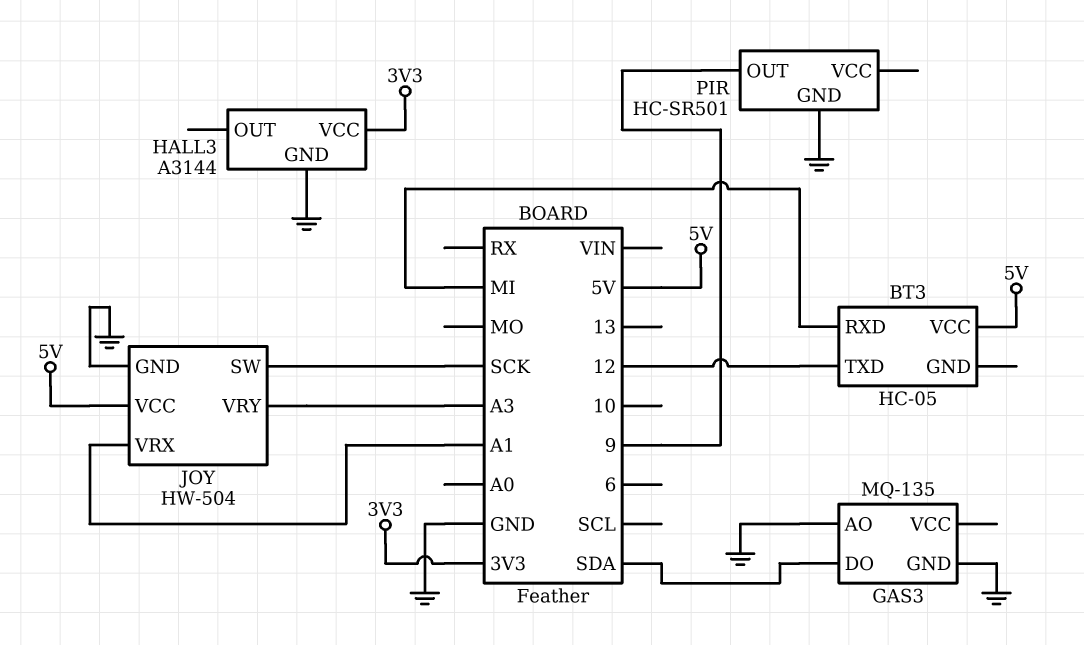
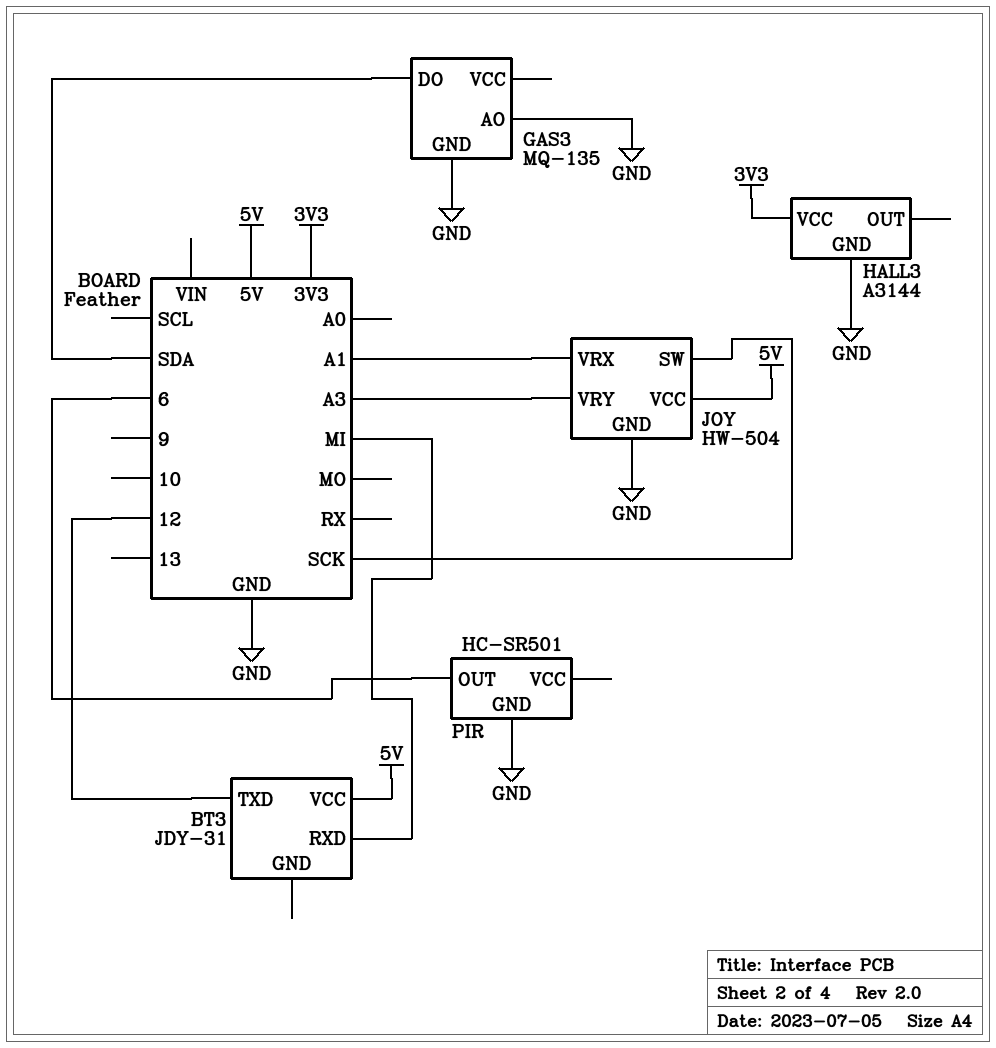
BT3: HC-05 -> JDY-31
PIR pin OUT: 9 -> 6

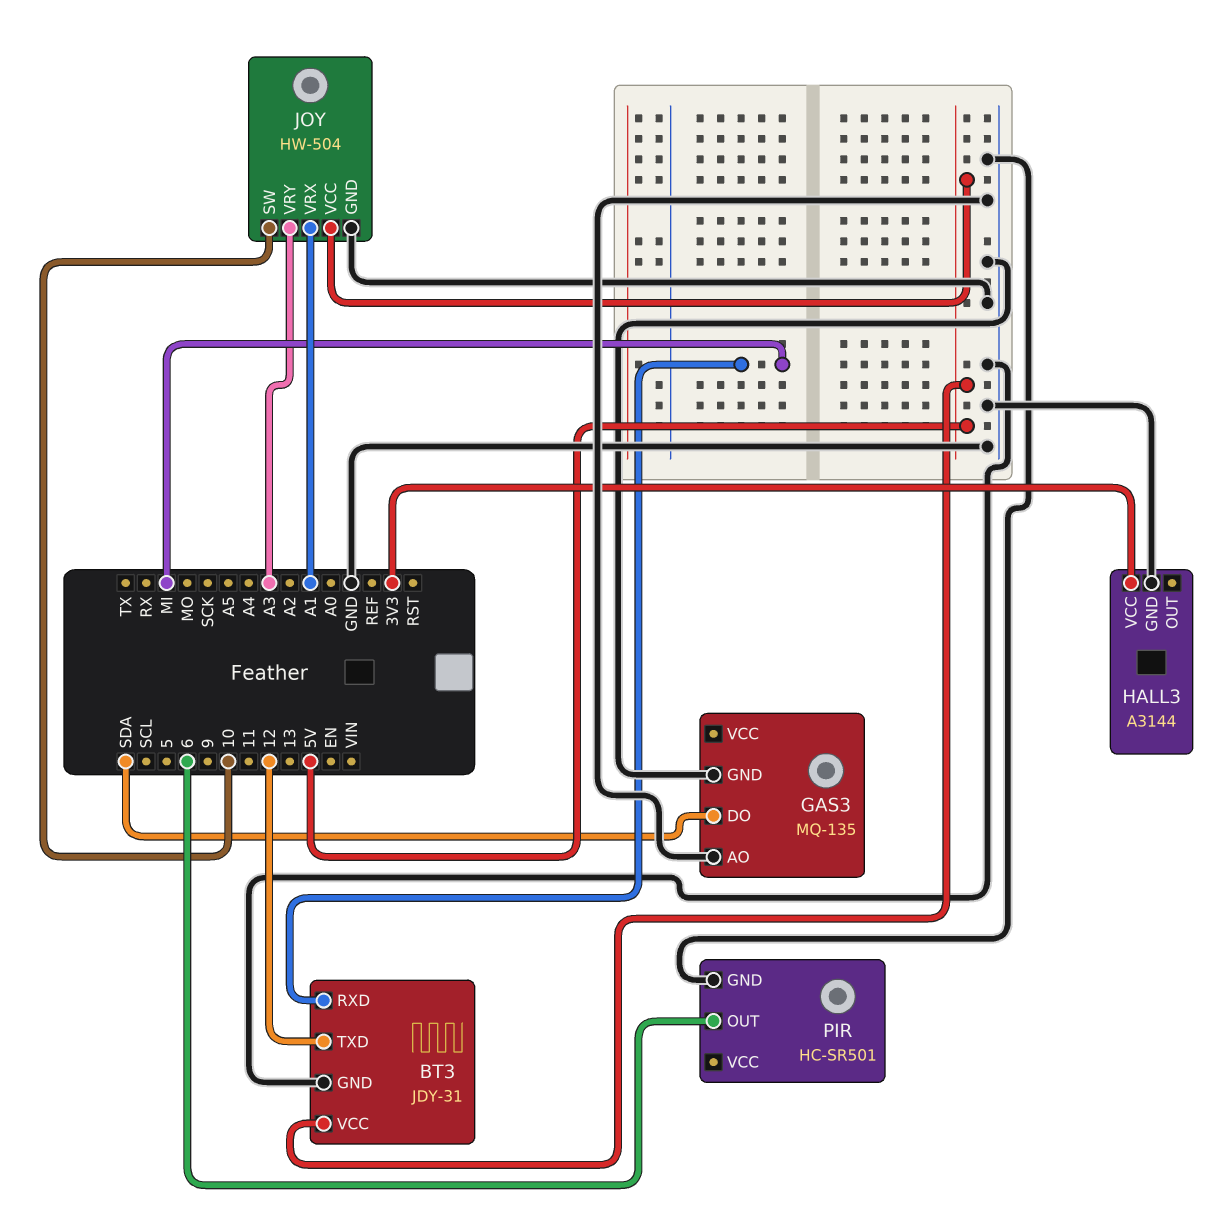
BT3 pin GND: none -> GND
JOY pin SW: SCK -> 10

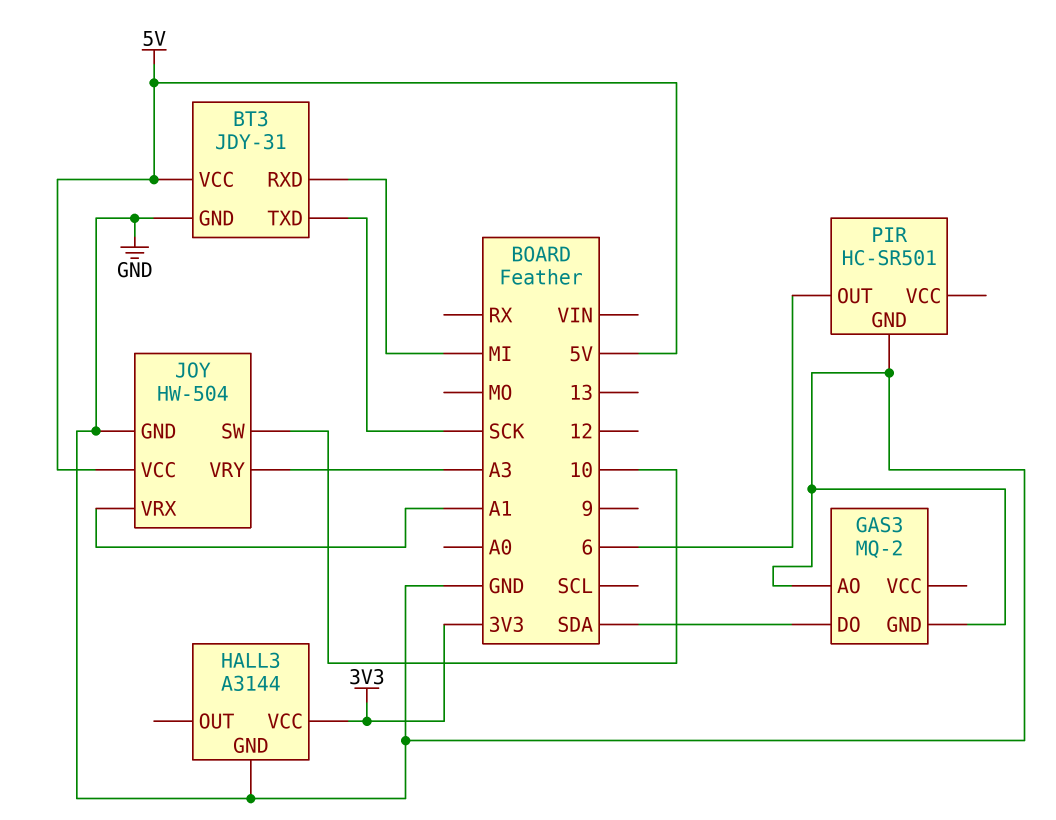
BT3 pin TXD: 12 -> SCK
GAS3: MQ-135 -> MQ-2

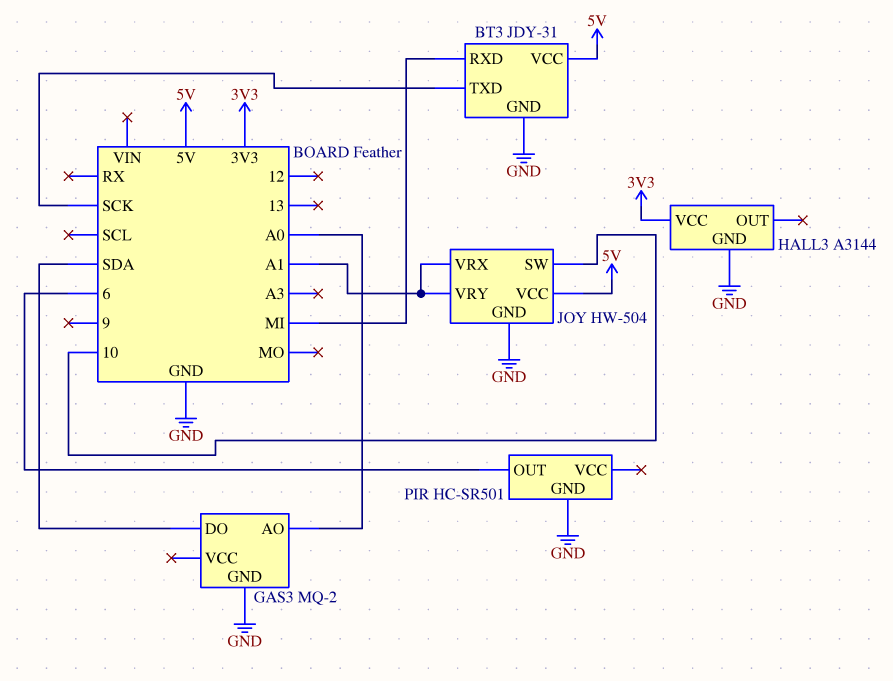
GAS3 pin AO: GND -> A0
JOY pin VRY: A3 -> A1

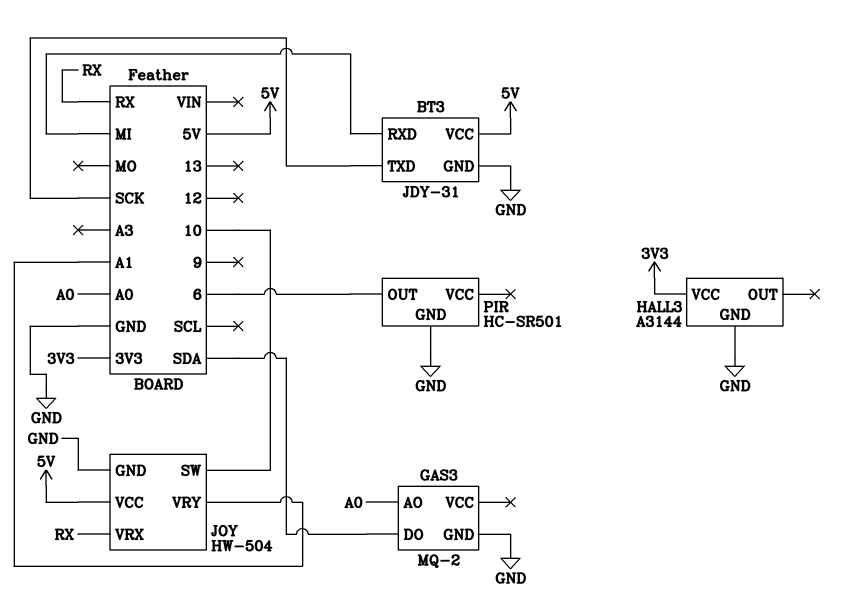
JOY pin VRX: A1 -> RX

